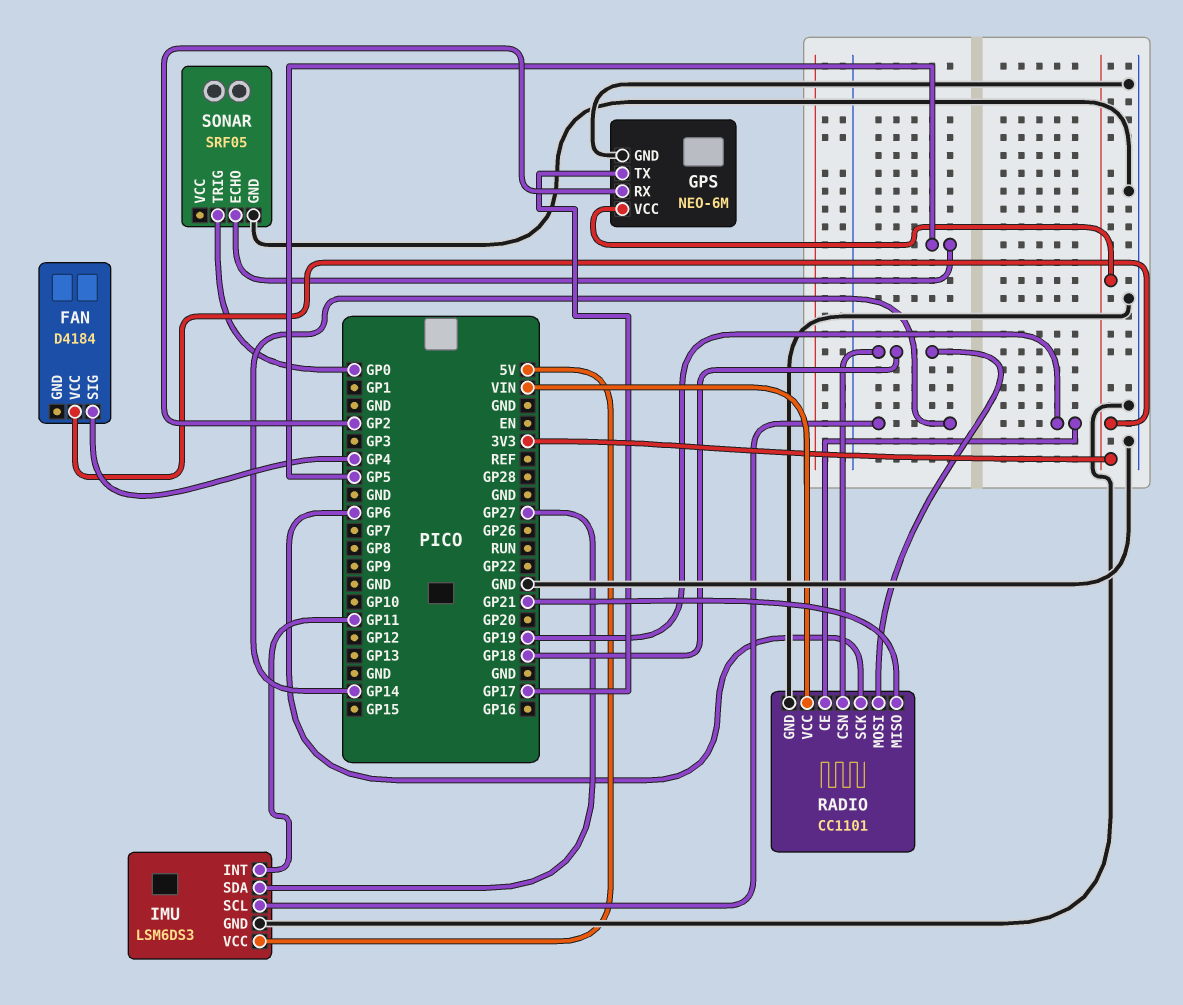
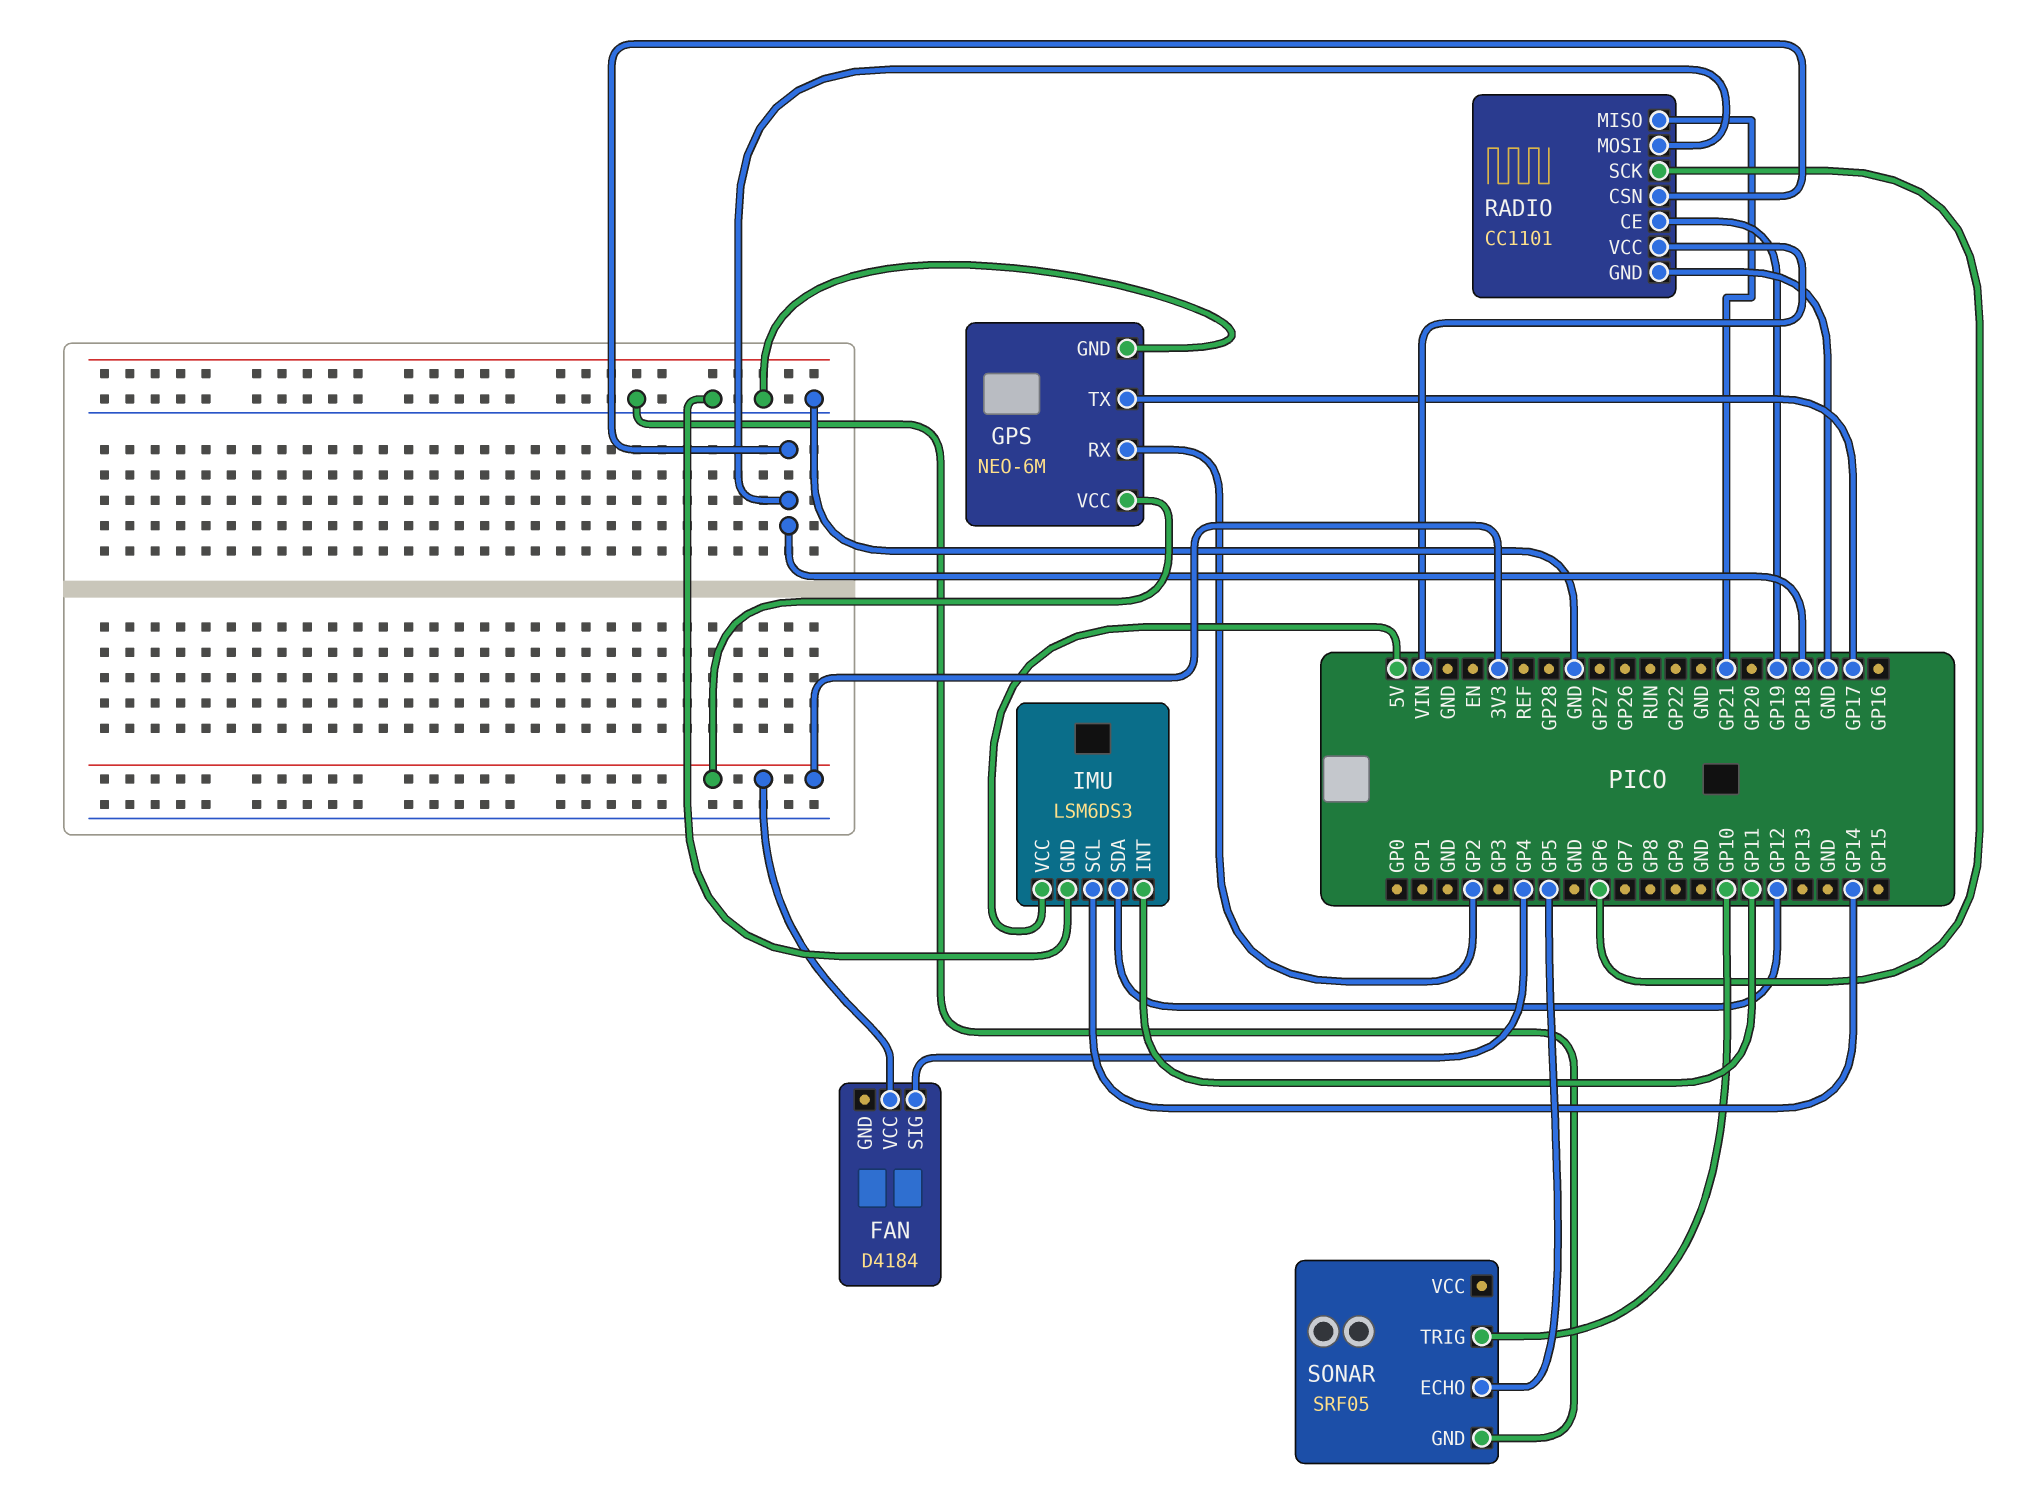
IMU pin SDA: GP27 -> GP12
SONAR pin TRIG: GP0 -> GP10

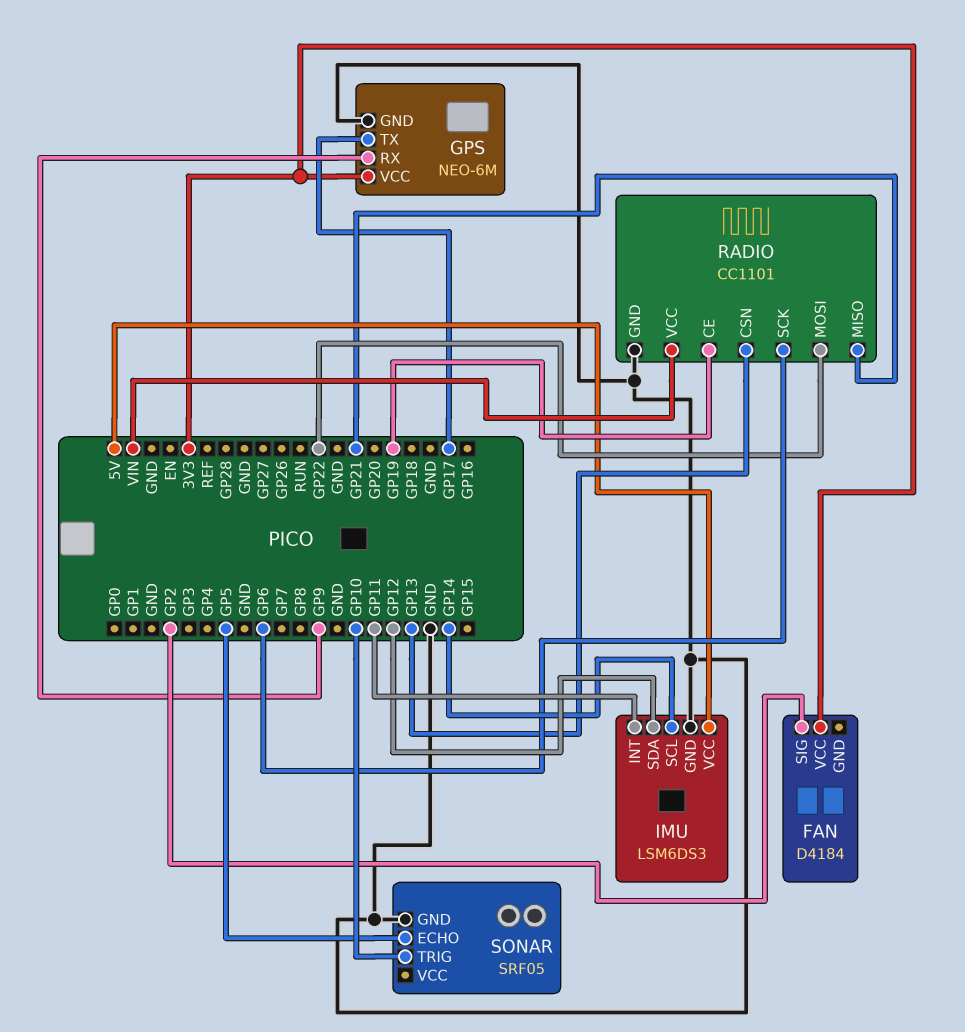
FAN pin SIG: GP4 -> GP2
GPS pin RX: GP2 -> GP9
RADIO pin CSN: GP18 -> GP13
RADIO pin MOSI: GP18 -> GP22

